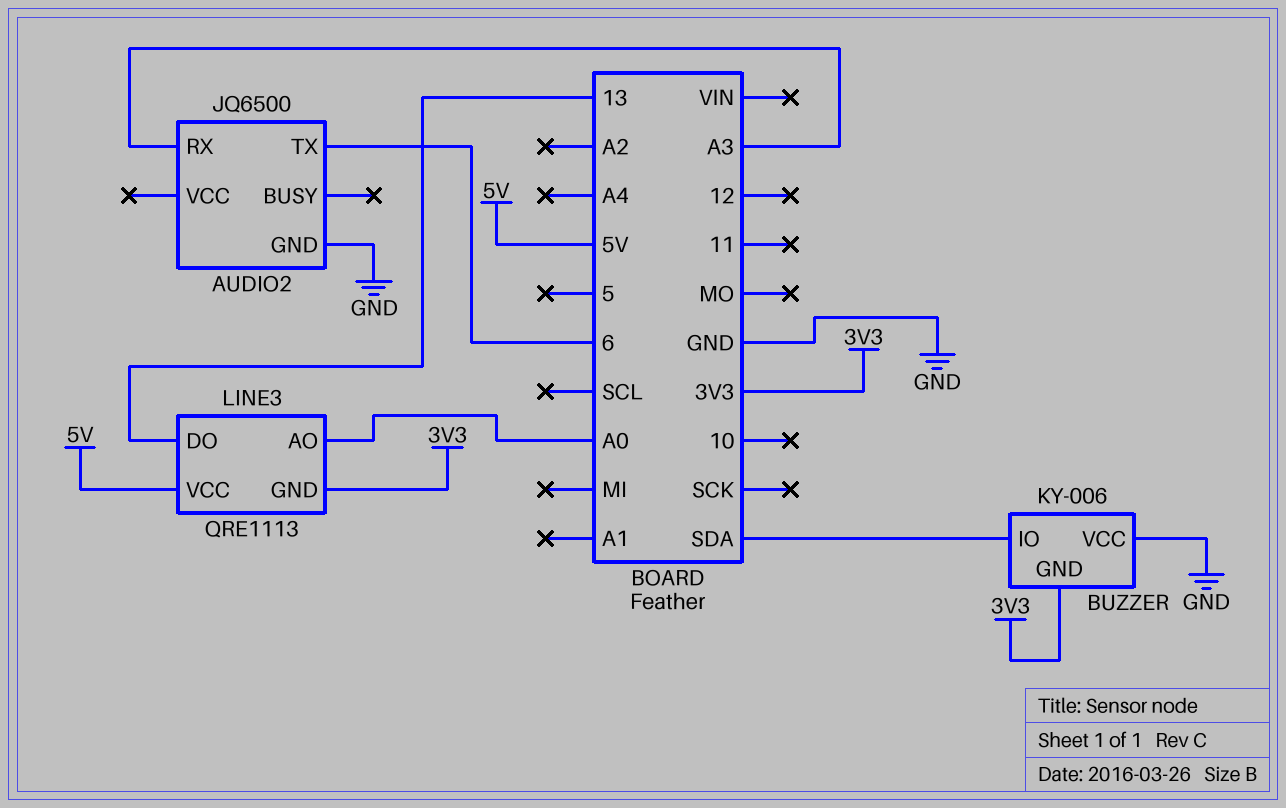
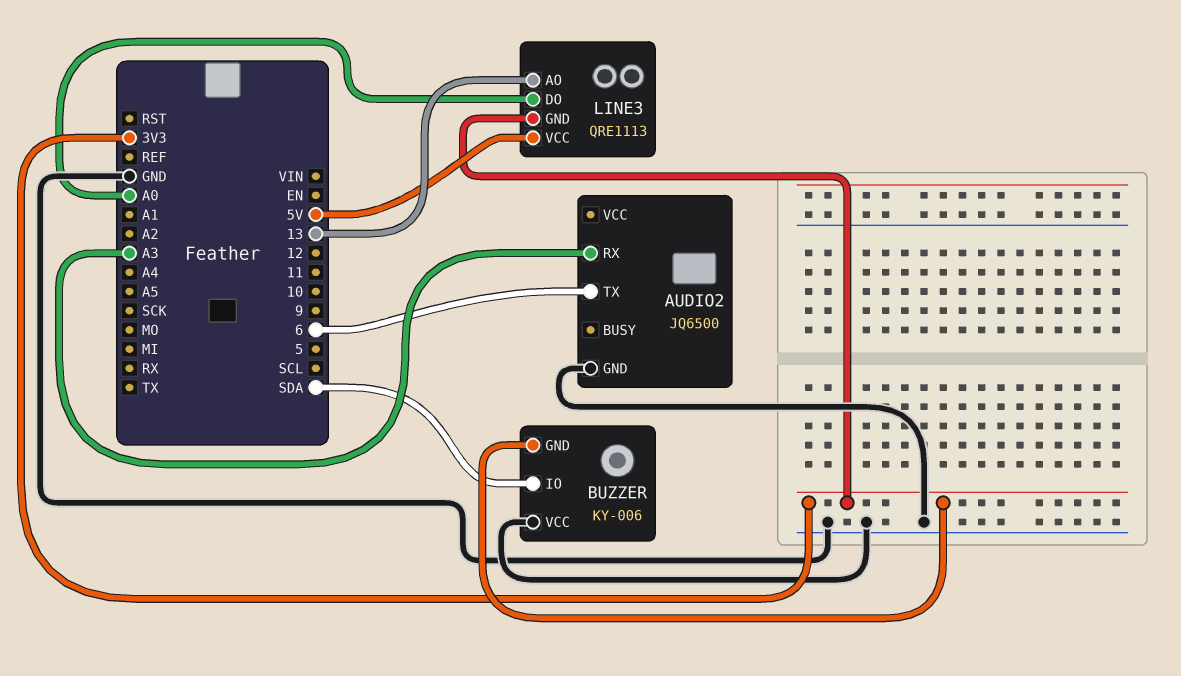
LINE3 pin AO: A0 -> 13
LINE3 pin DO: 13 -> A0

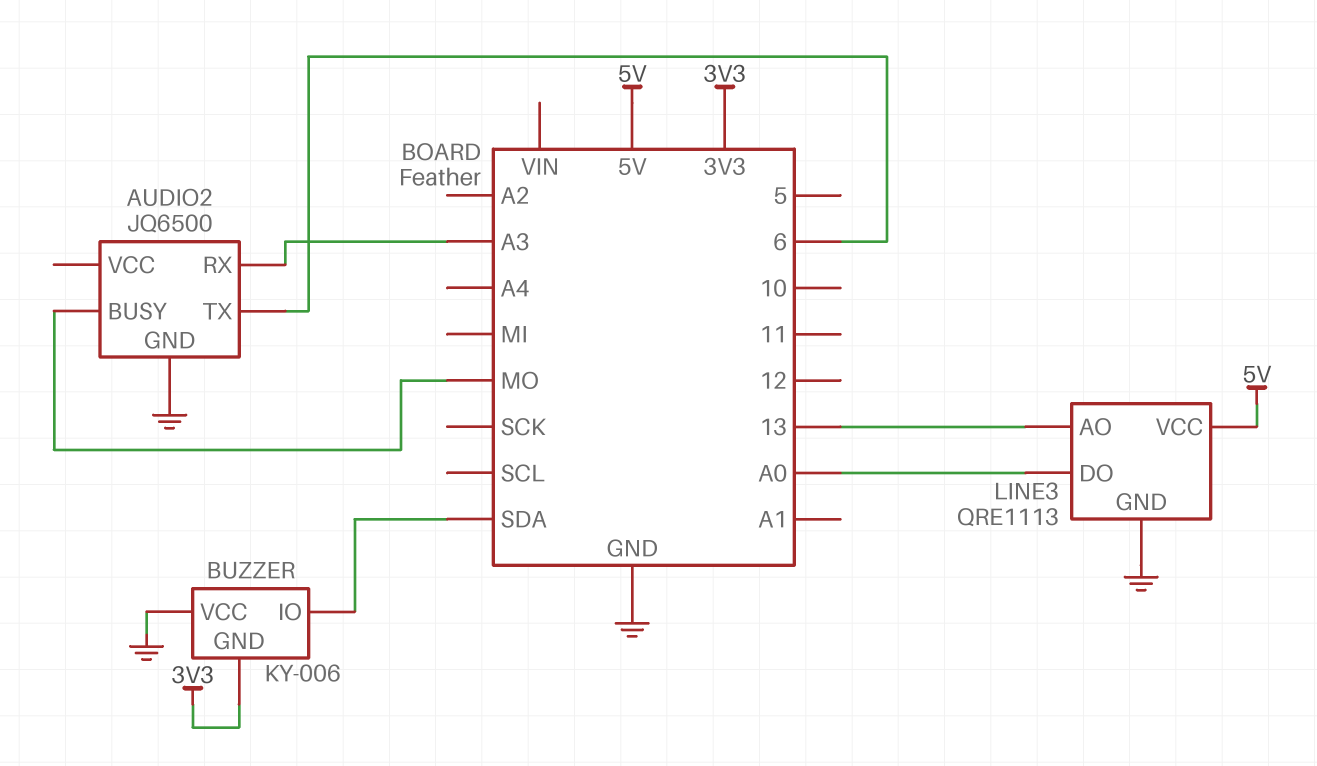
AUDIO2 pin BUSY: none -> MO
LINE3 pin GND: 3V3 -> GND

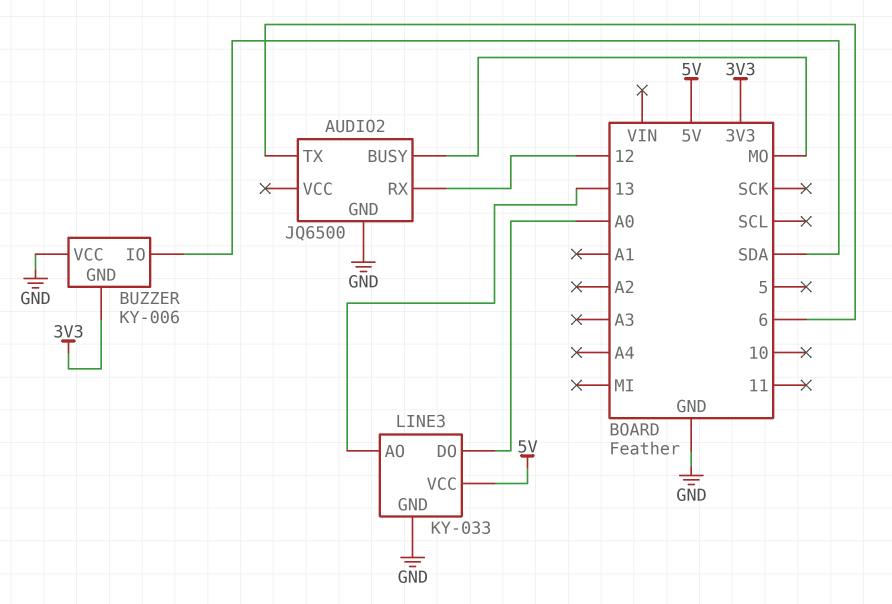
AUDIO2 pin RX: A3 -> 12
LINE3: QRE1113 -> KY-033

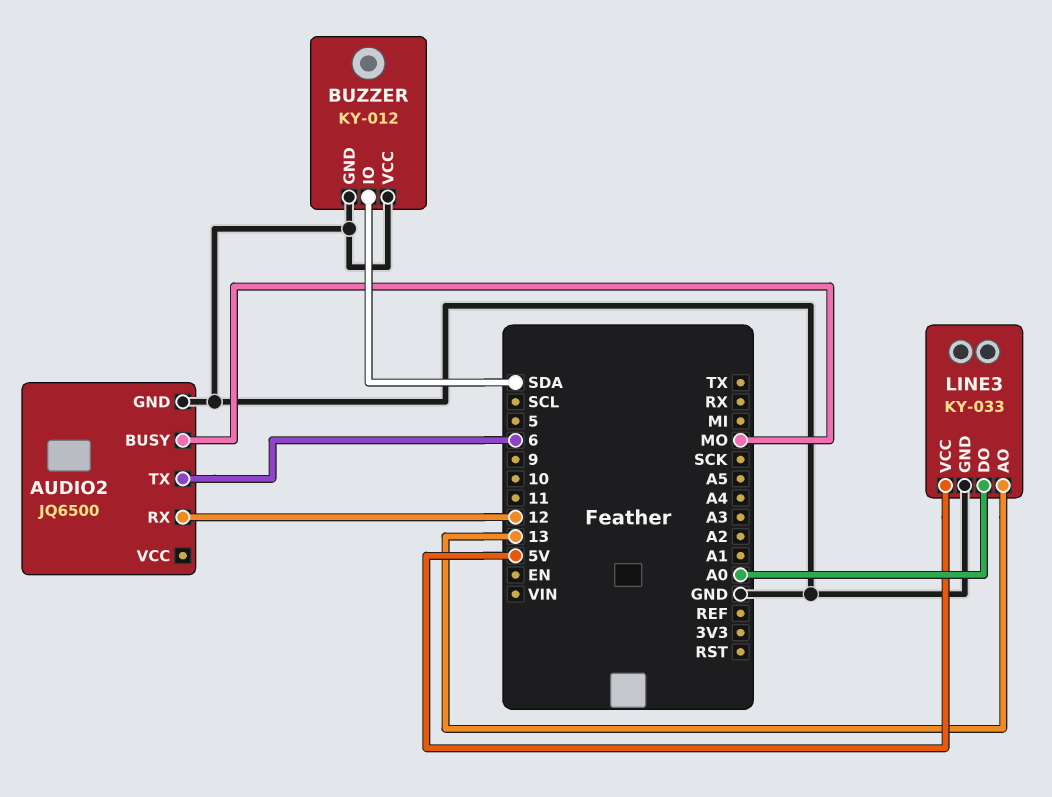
BUZZER: KY-006 -> KY-012
BUZZER pin GND: 3V3 -> GND

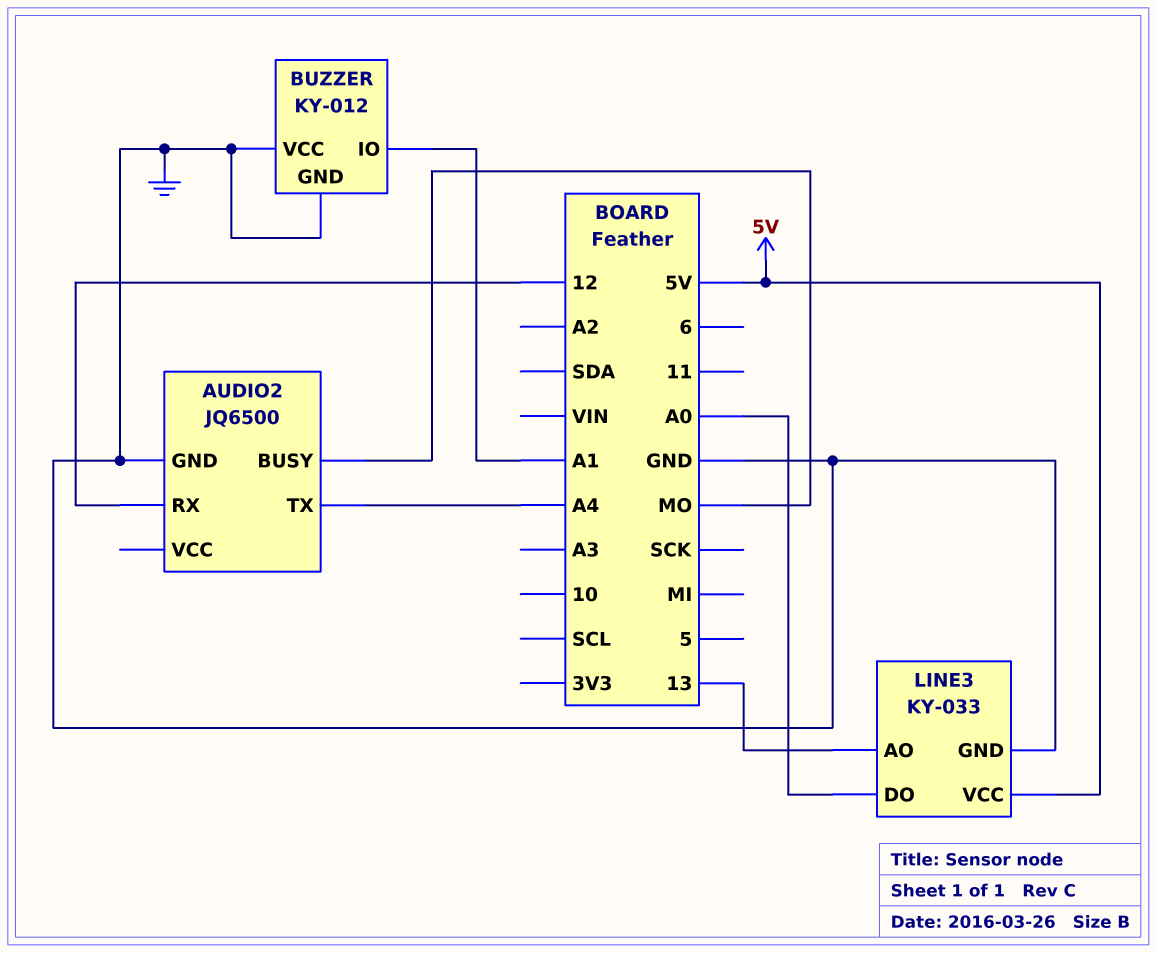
AUDIO2 pin TX: 6 -> A4
BUZZER pin IO: SDA -> A1

